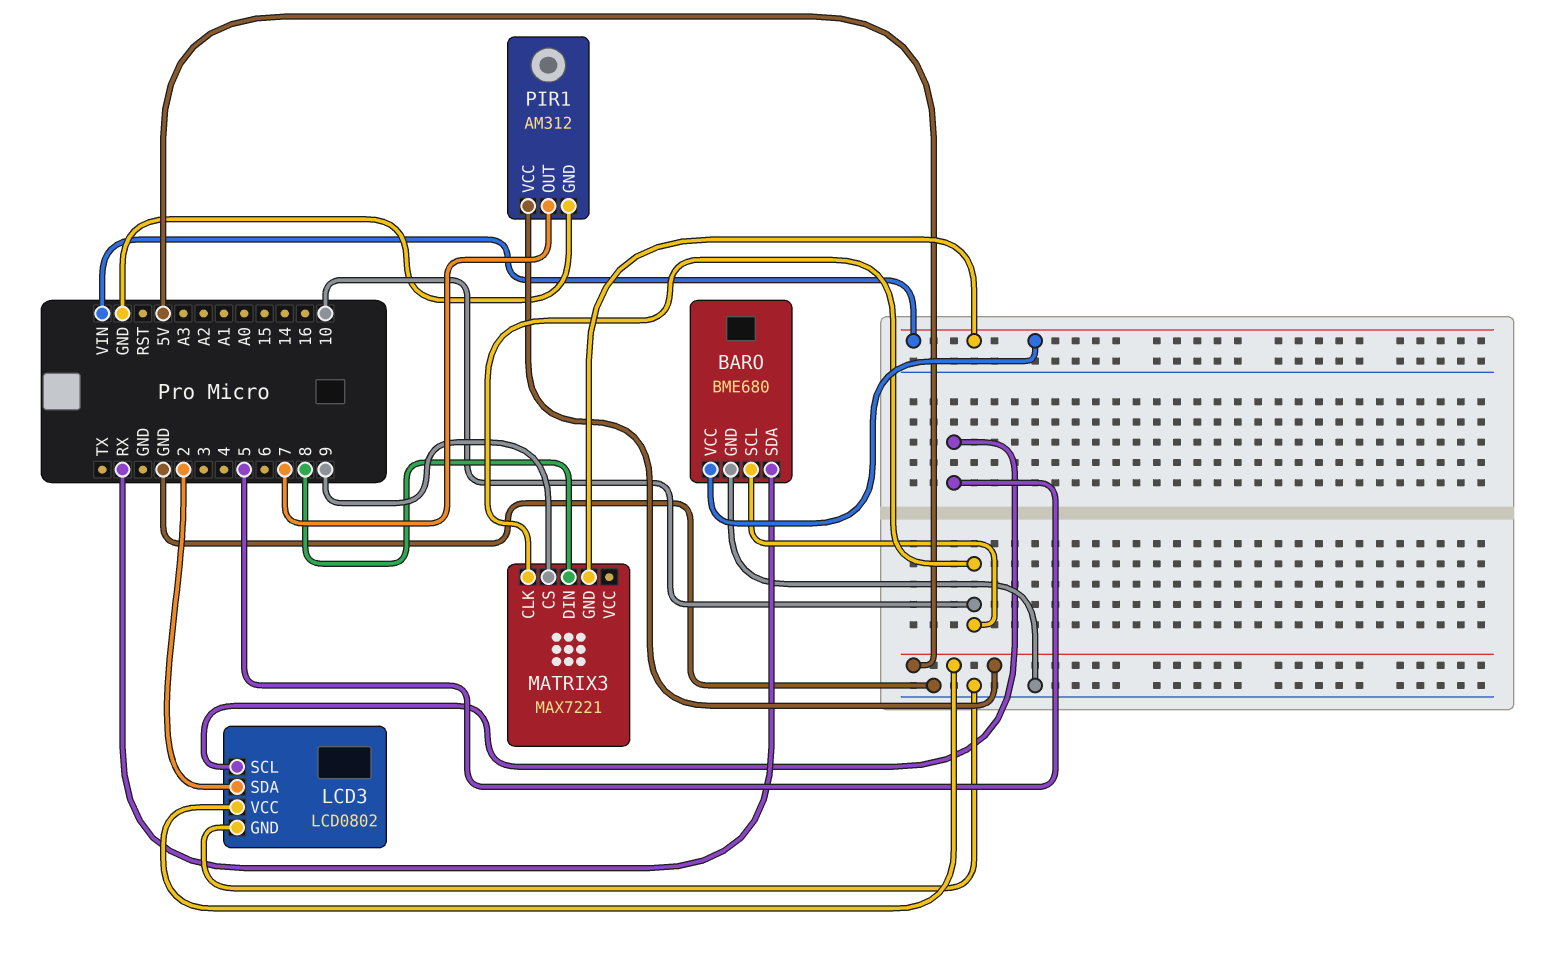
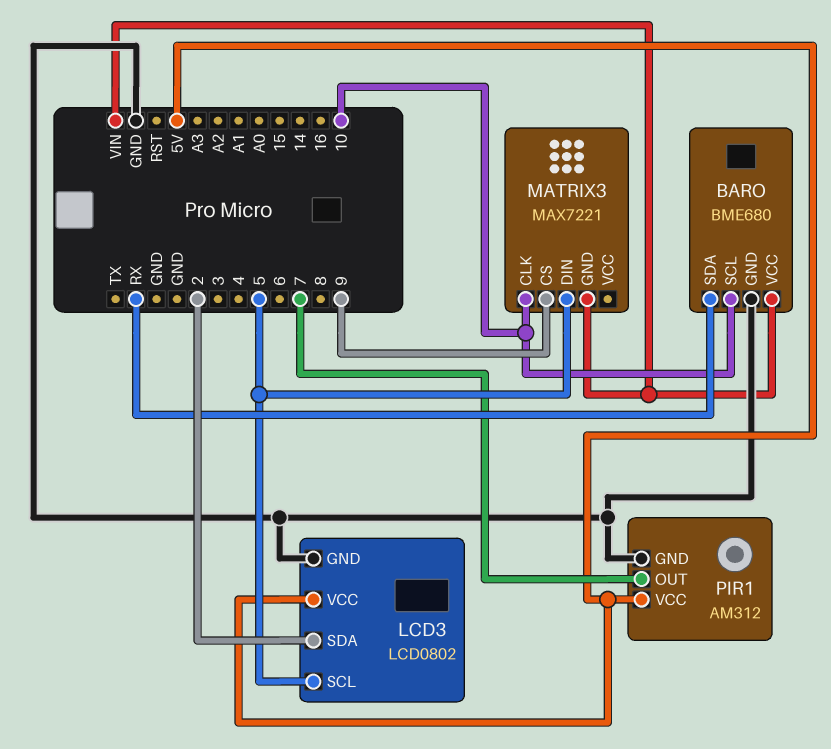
MATRIX3 pin DIN: 8 -> 5

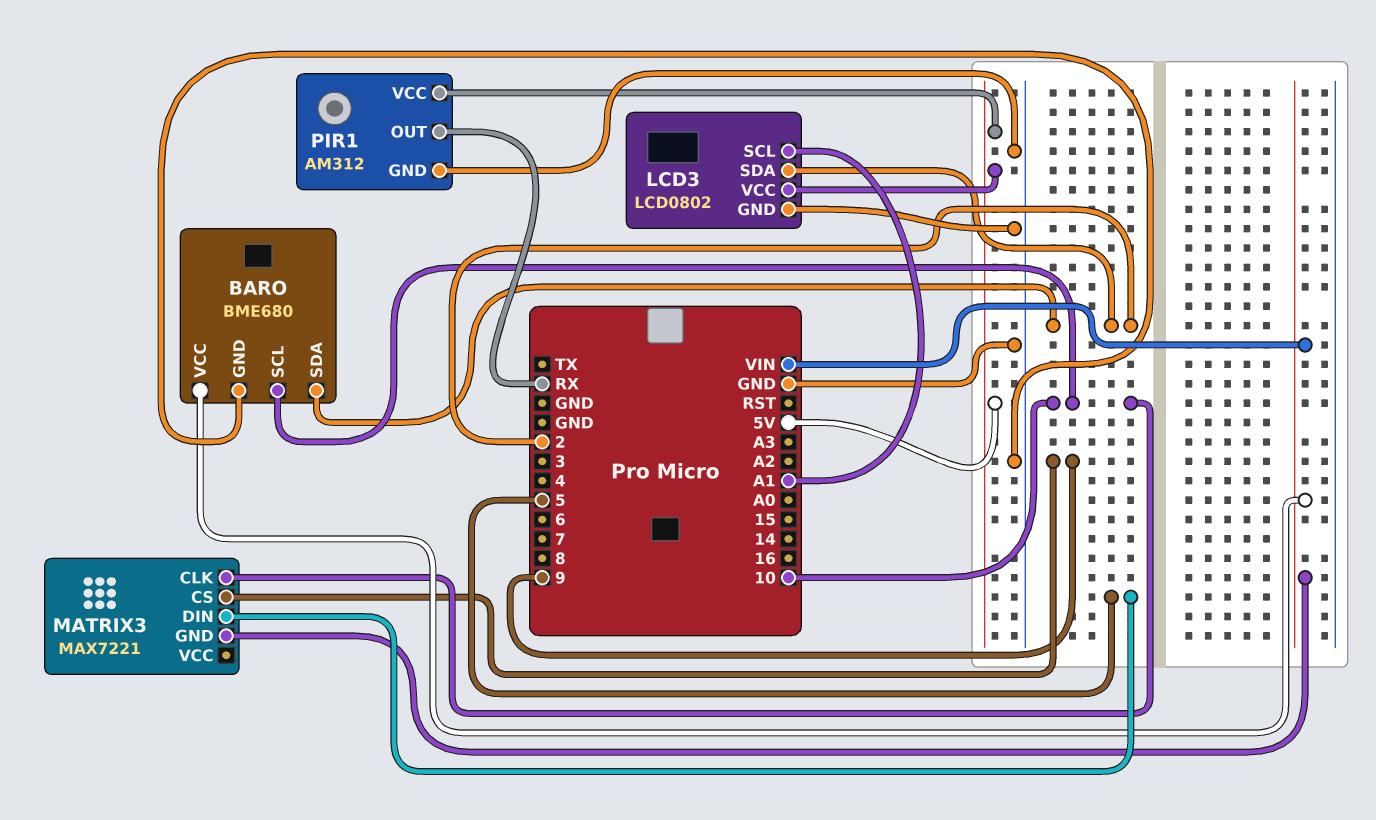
BARO pin SDA: RX -> 2
LCD3 pin SCL: 5 -> A1
PIR1 pin OUT: 7 -> RX

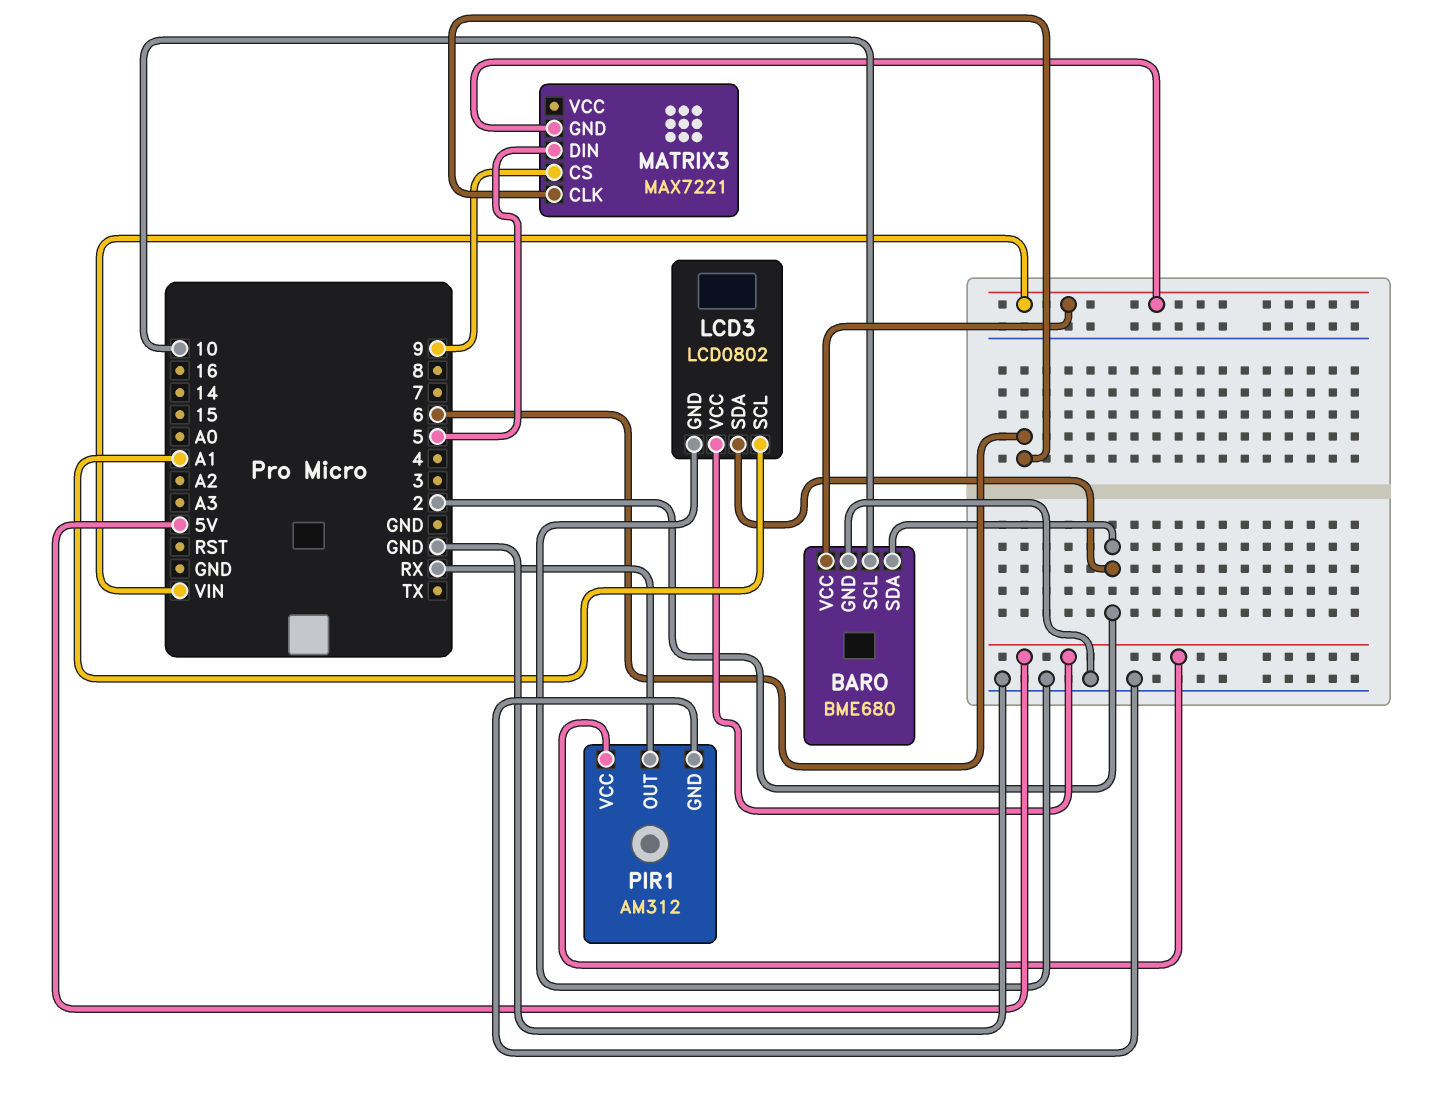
MATRIX3 pin CLK: 10 -> 6

